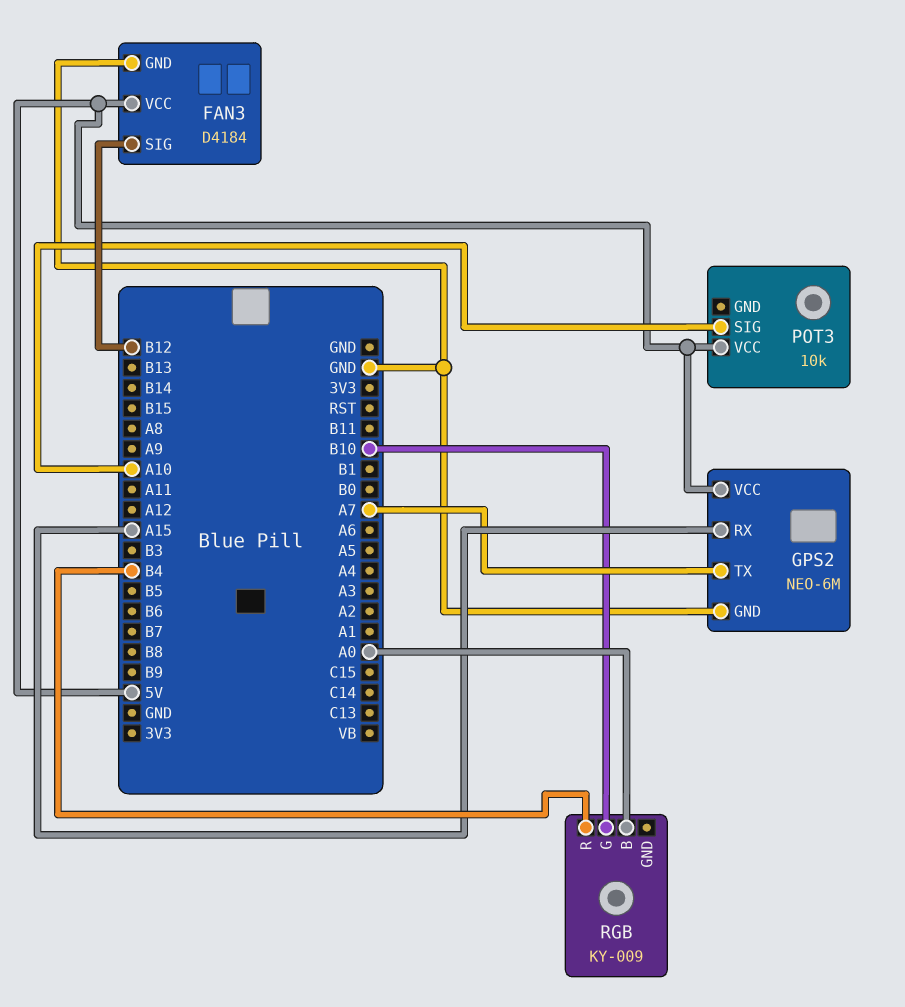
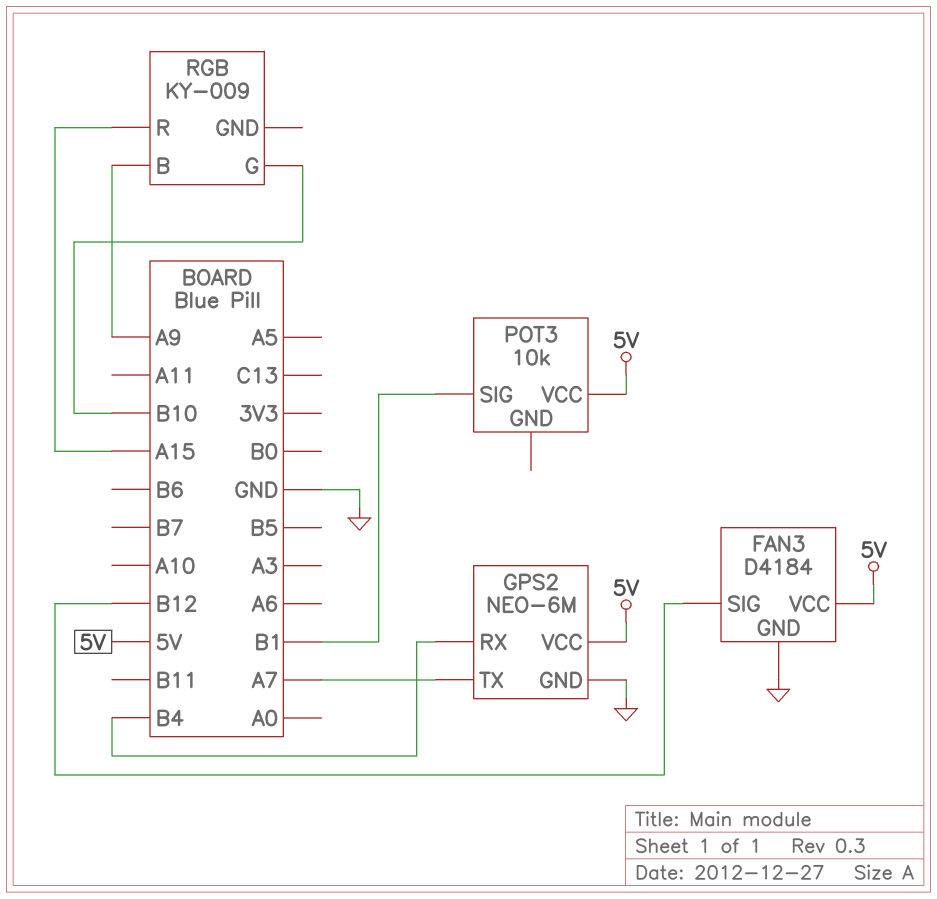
GPS2 pin RX: A15 -> B4
POT3 pin SIG: A10 -> B1
RGB pin B: A0 -> A9
RGB pin R: B4 -> A15

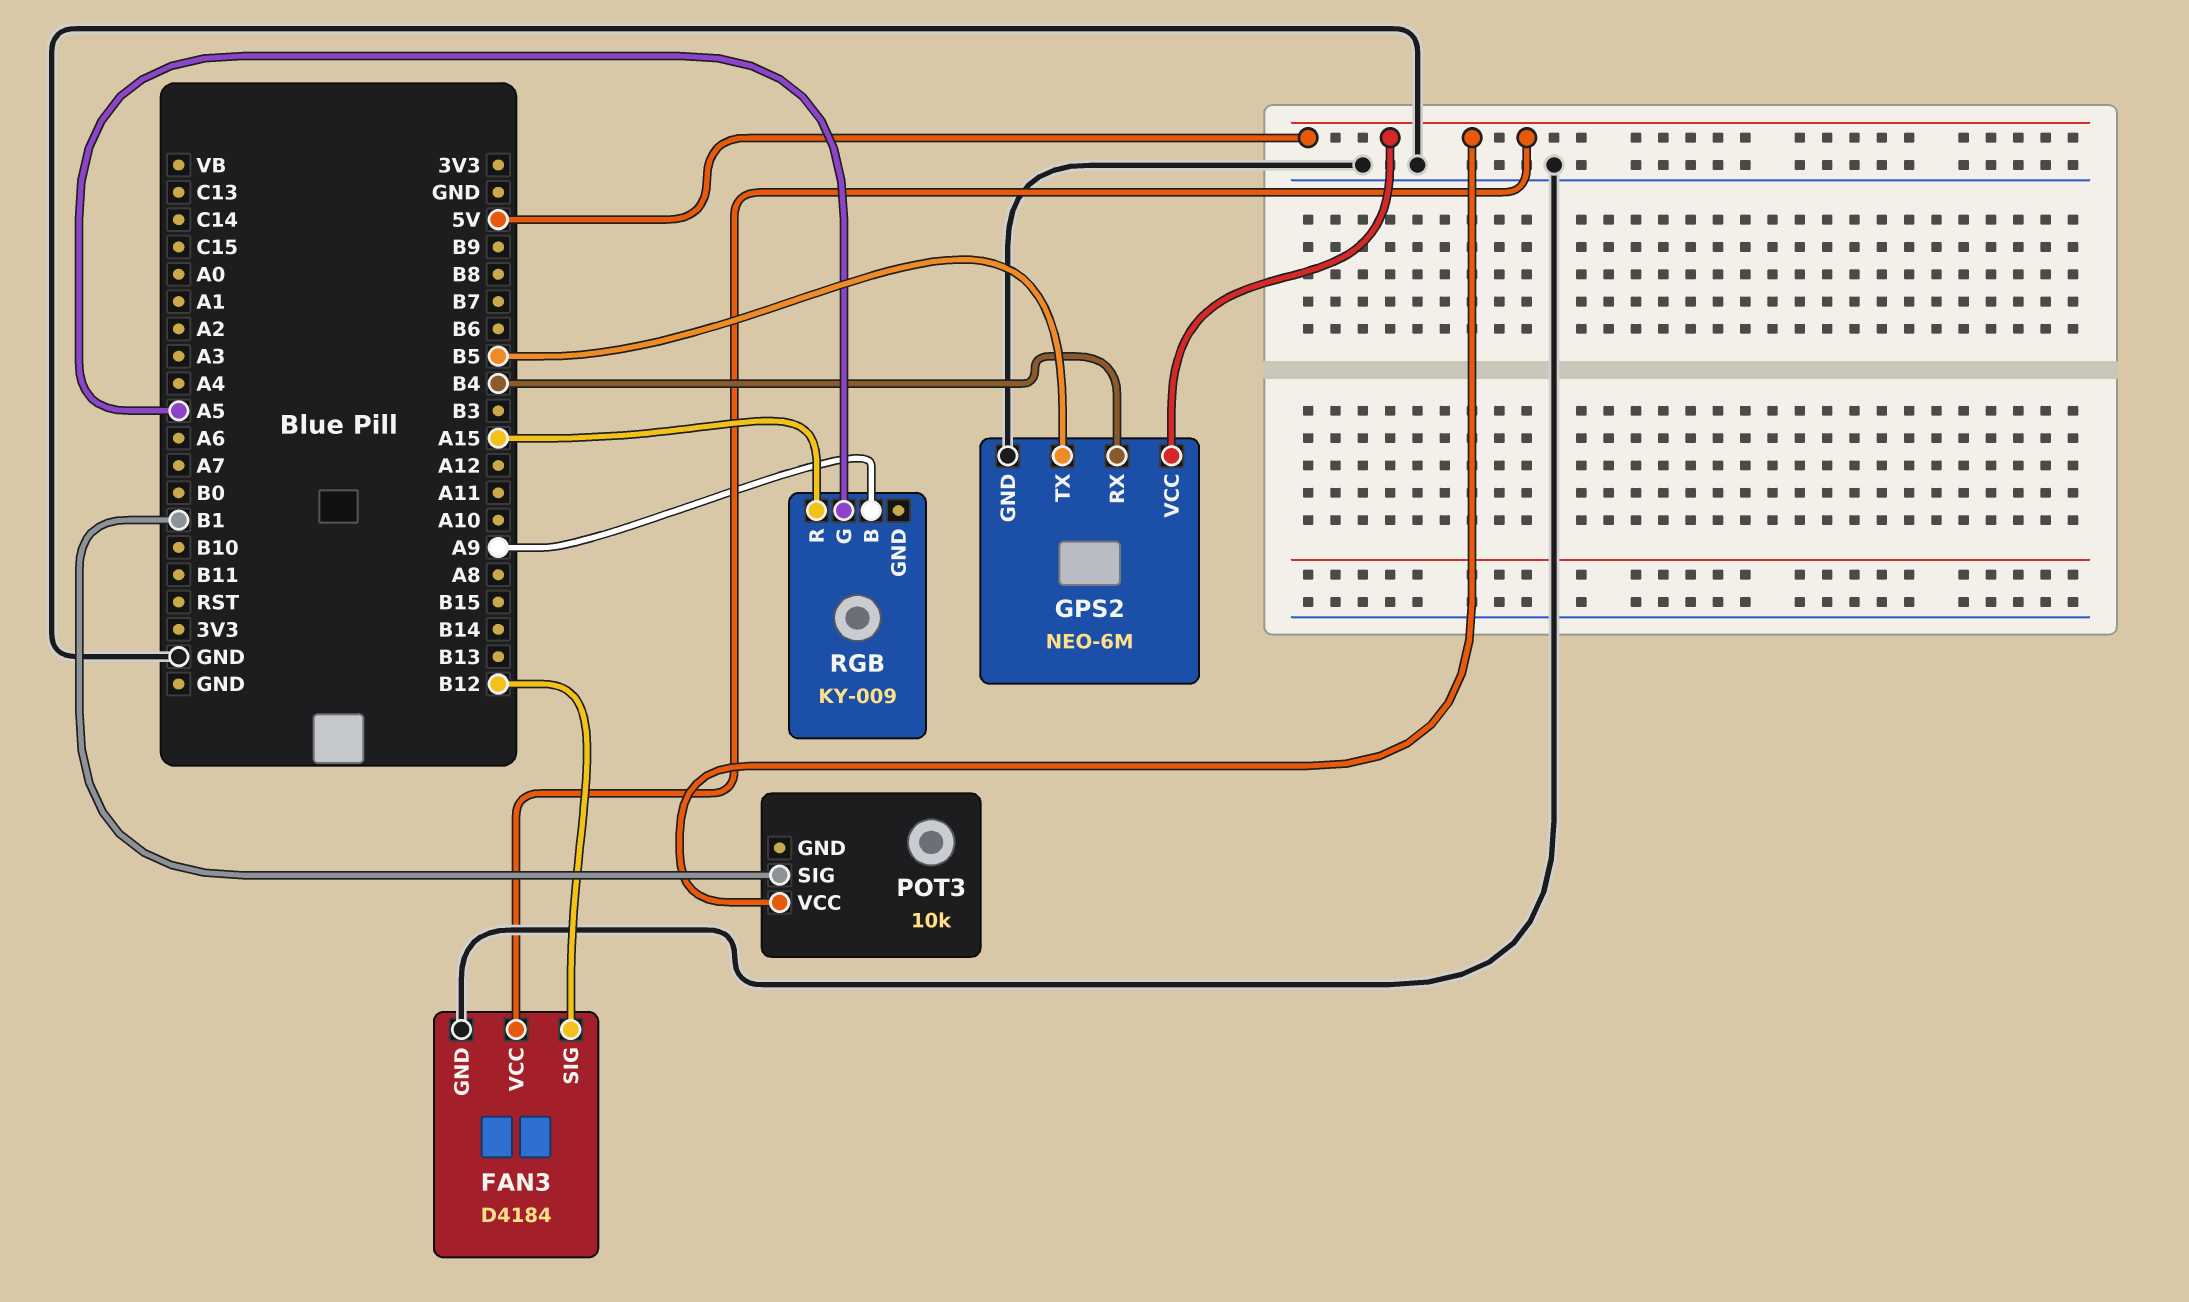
GPS2 pin TX: A7 -> B5
RGB pin G: B10 -> A5

